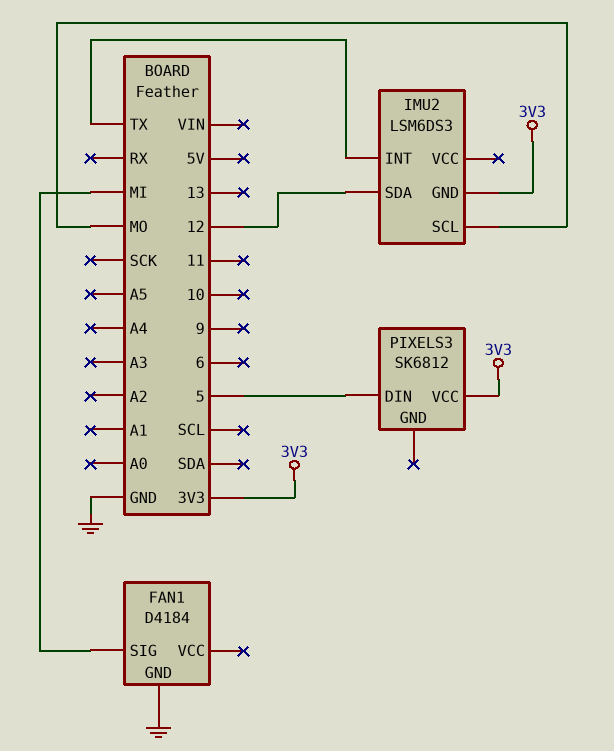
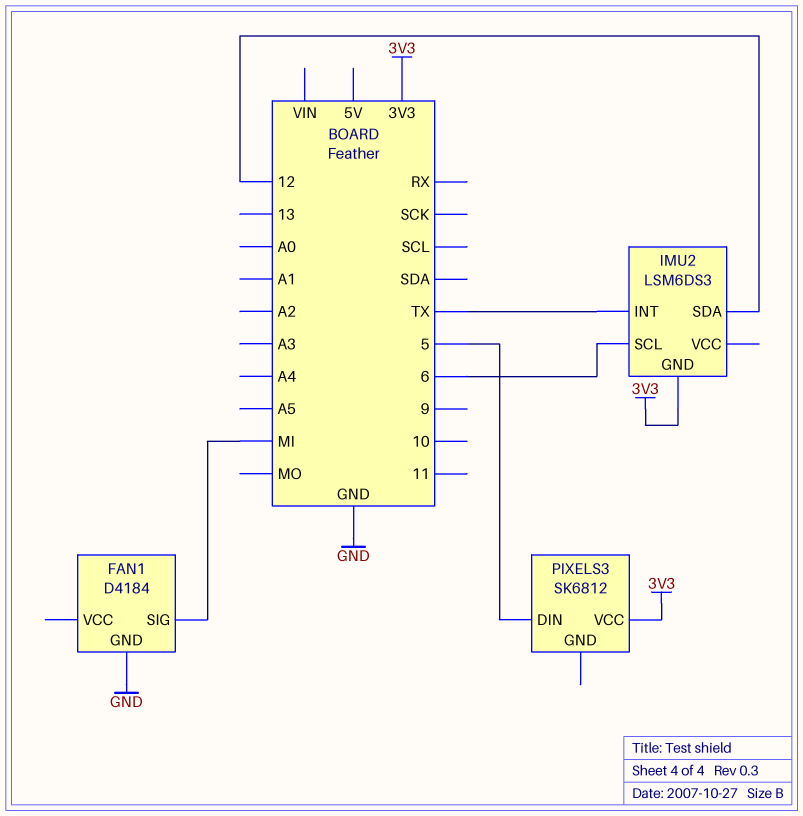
IMU2 pin SCL: MO -> 6

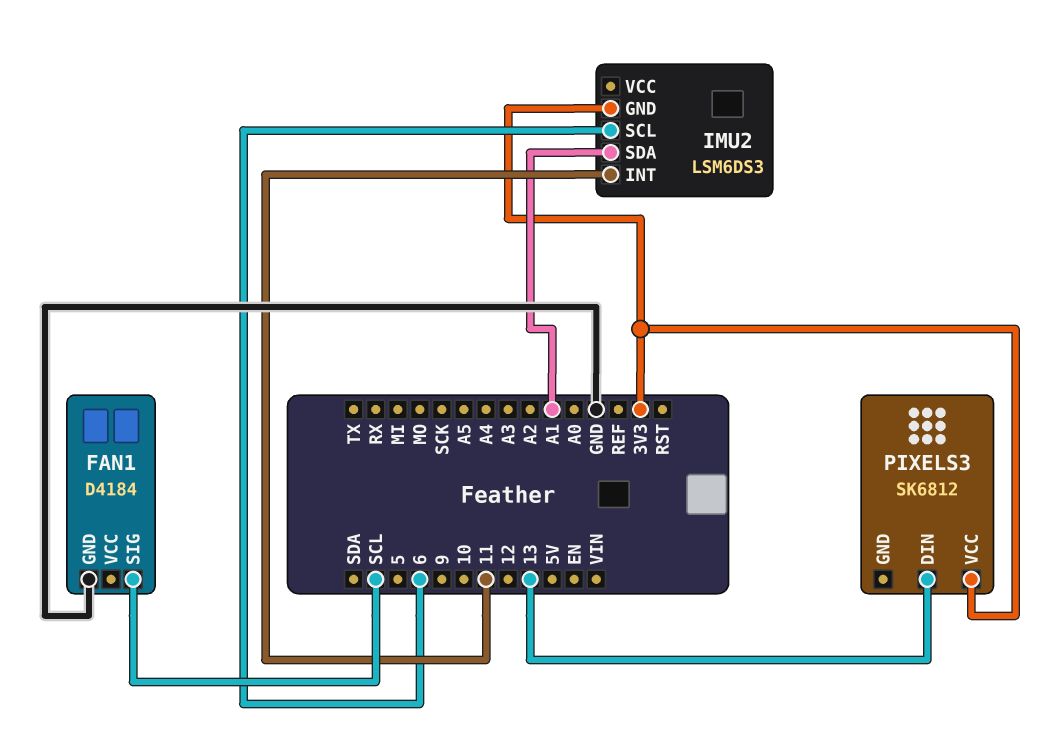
FAN1 pin SIG: MI -> SCL
IMU2 pin INT: TX -> 11
IMU2 pin SDA: 12 -> A1
PIXELS3 pin DIN: 5 -> 13

